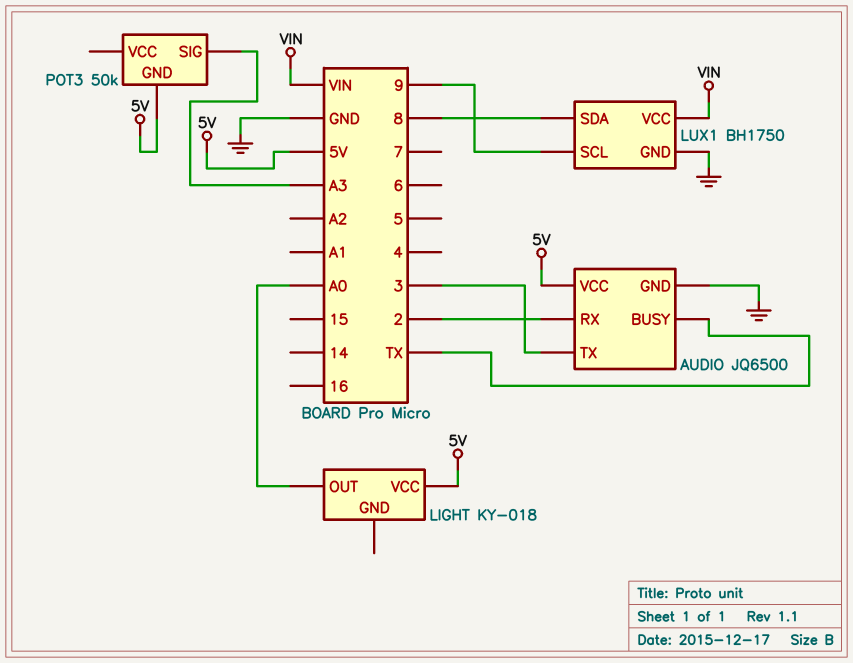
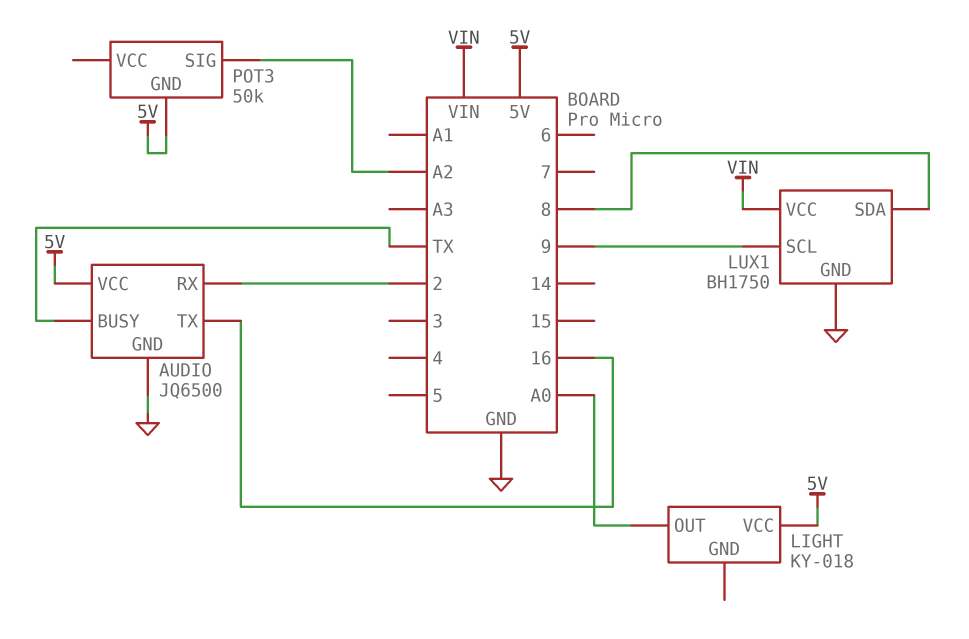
AUDIO pin TX: 3 -> 16
POT3 pin SIG: A3 -> A2

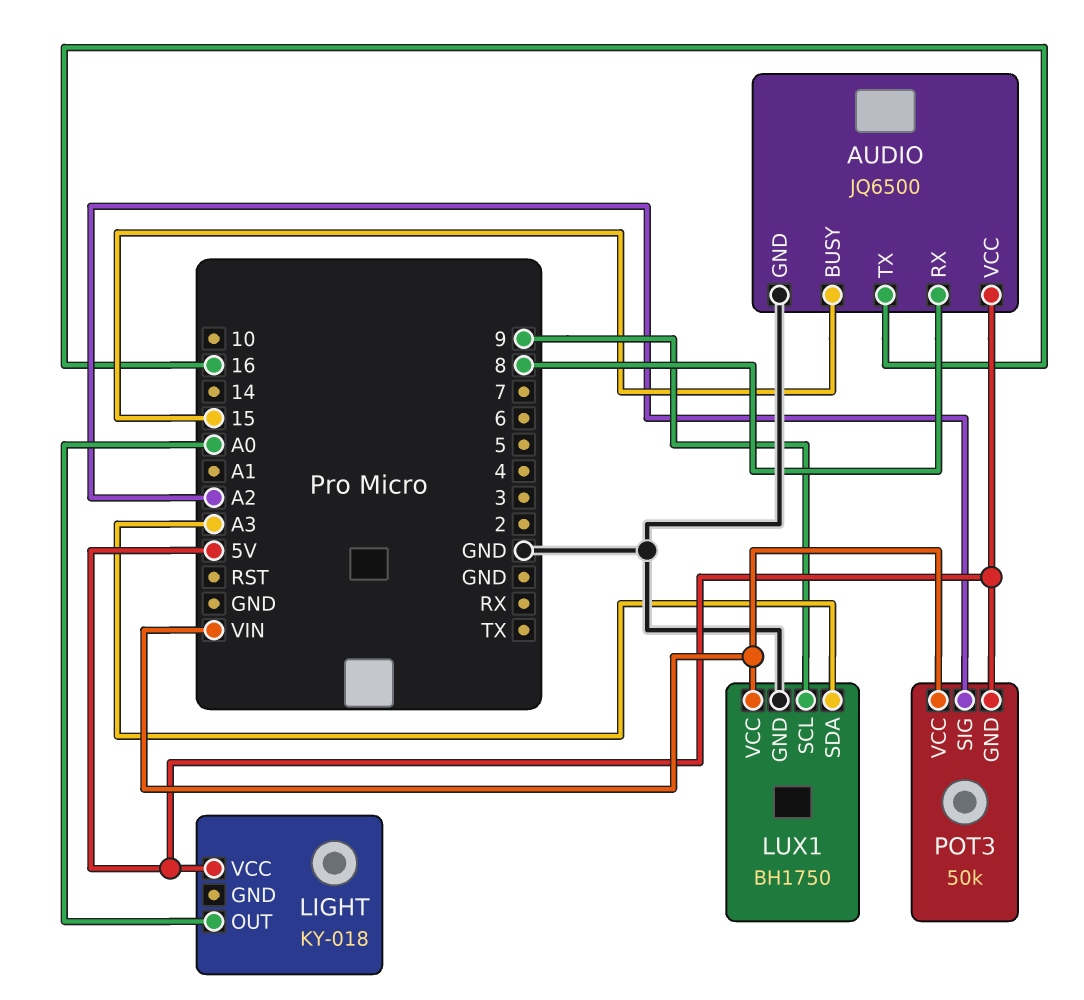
AUDIO pin BUSY: TX -> 15
AUDIO pin RX: 2 -> 8
LUX1 pin SDA: 8 -> A3
POT3 pin VCC: none -> VIN

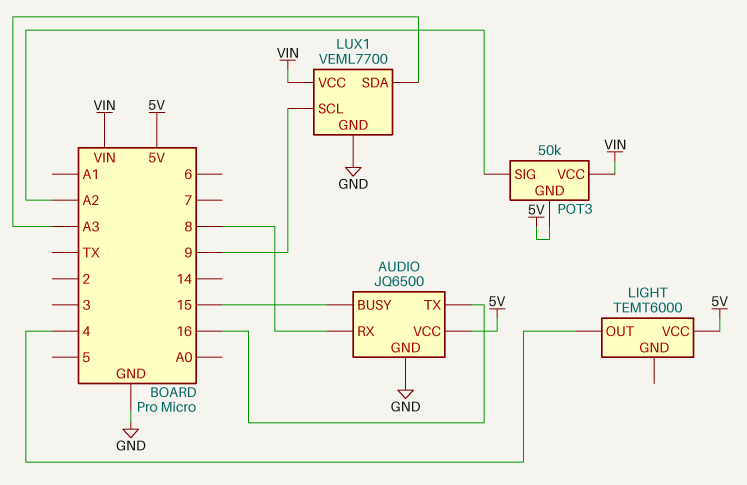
LIGHT: KY-018 -> TEMT6000
LIGHT pin OUT: A0 -> 4
LUX1: BH1750 -> VEML7700

